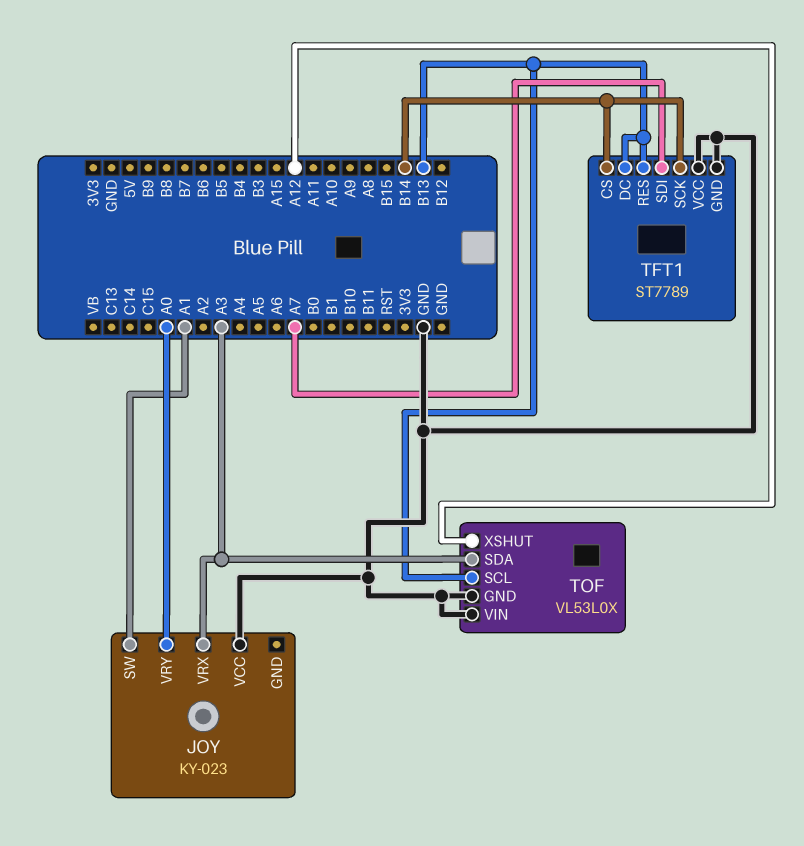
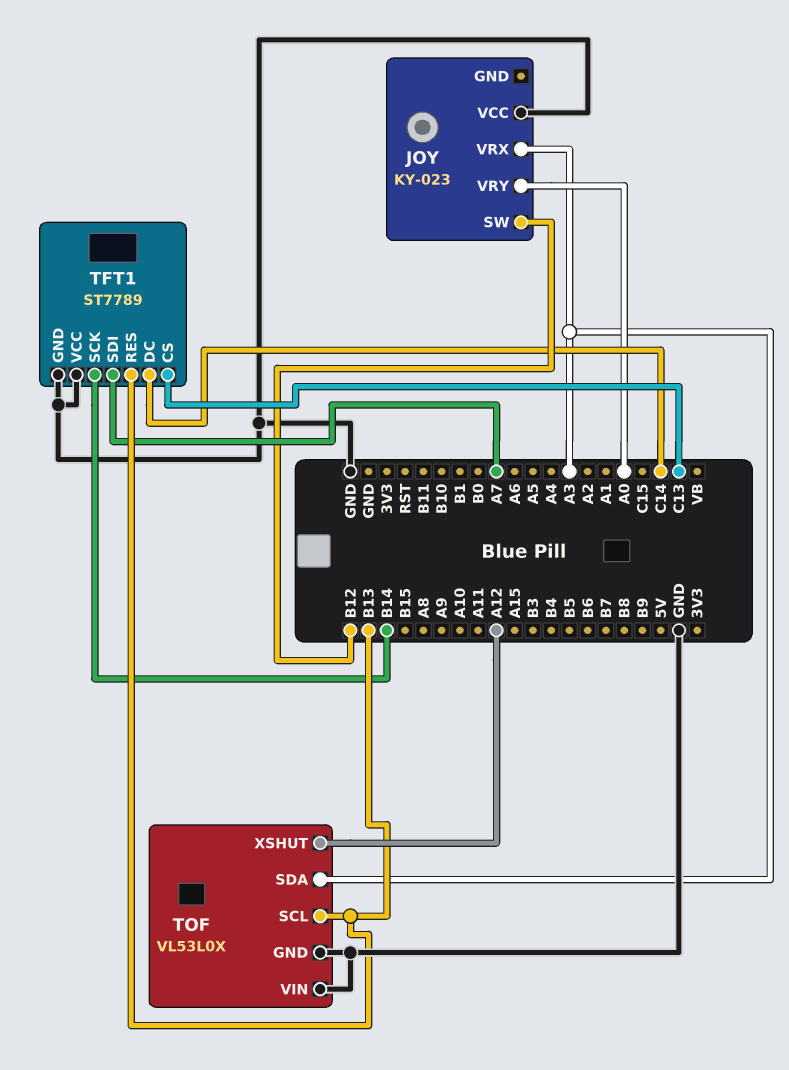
JOY pin SW: A1 -> B12
TFT1 pin CS: B14 -> C13
TFT1 pin DC: B13 -> C14

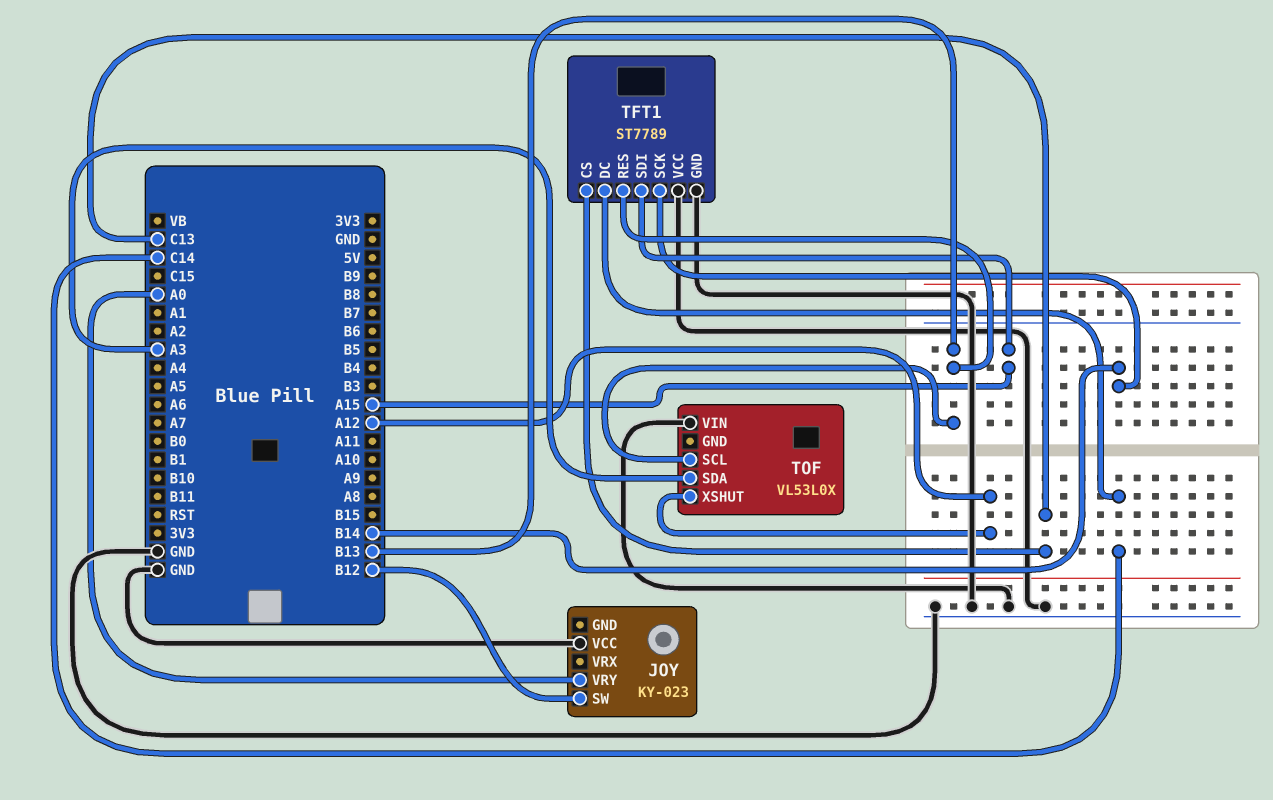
JOY pin VRX: A3 -> none
TFT1 pin SDI: A7 -> A15
TOF pin GND: GND -> none

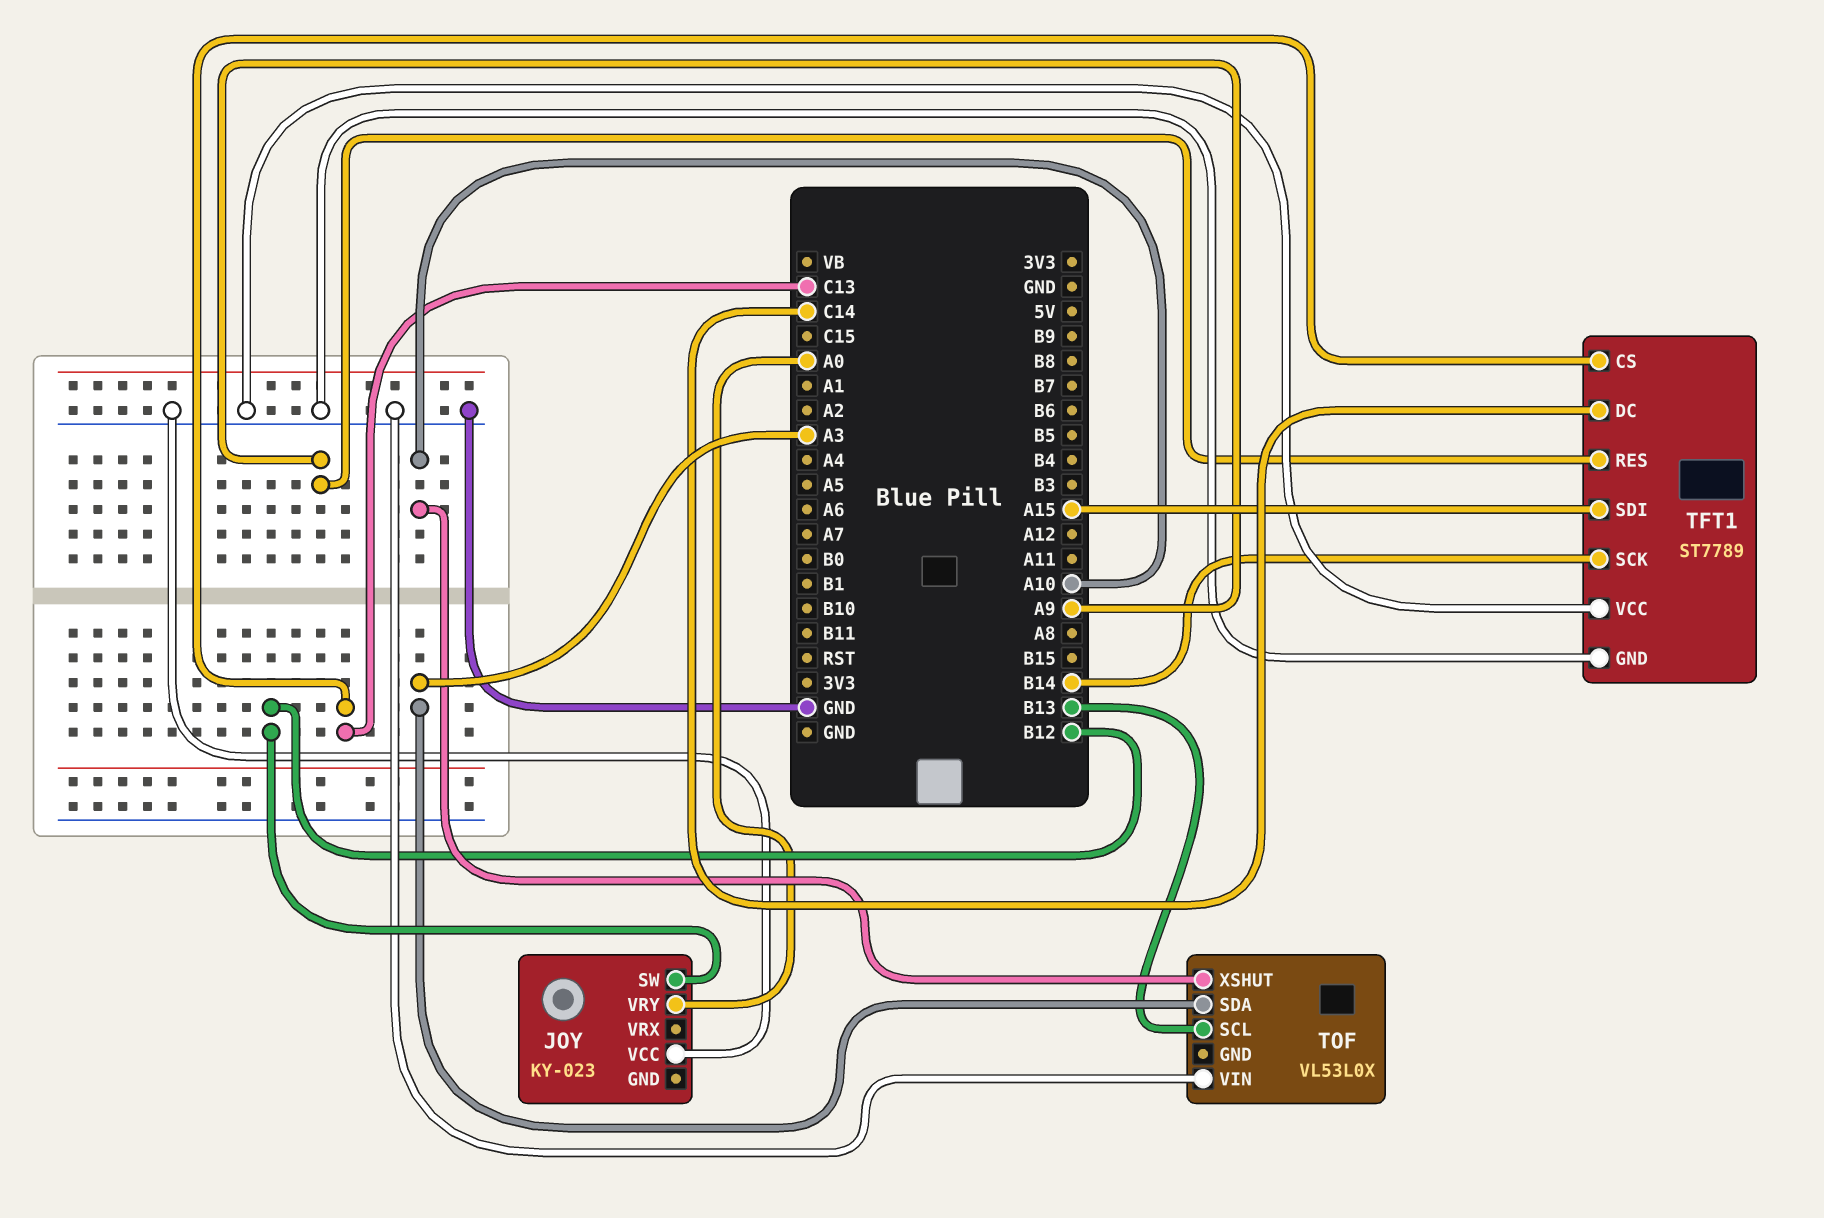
TFT1 pin RES: B13 -> A9
TOF pin XSHUT: A12 -> A10

